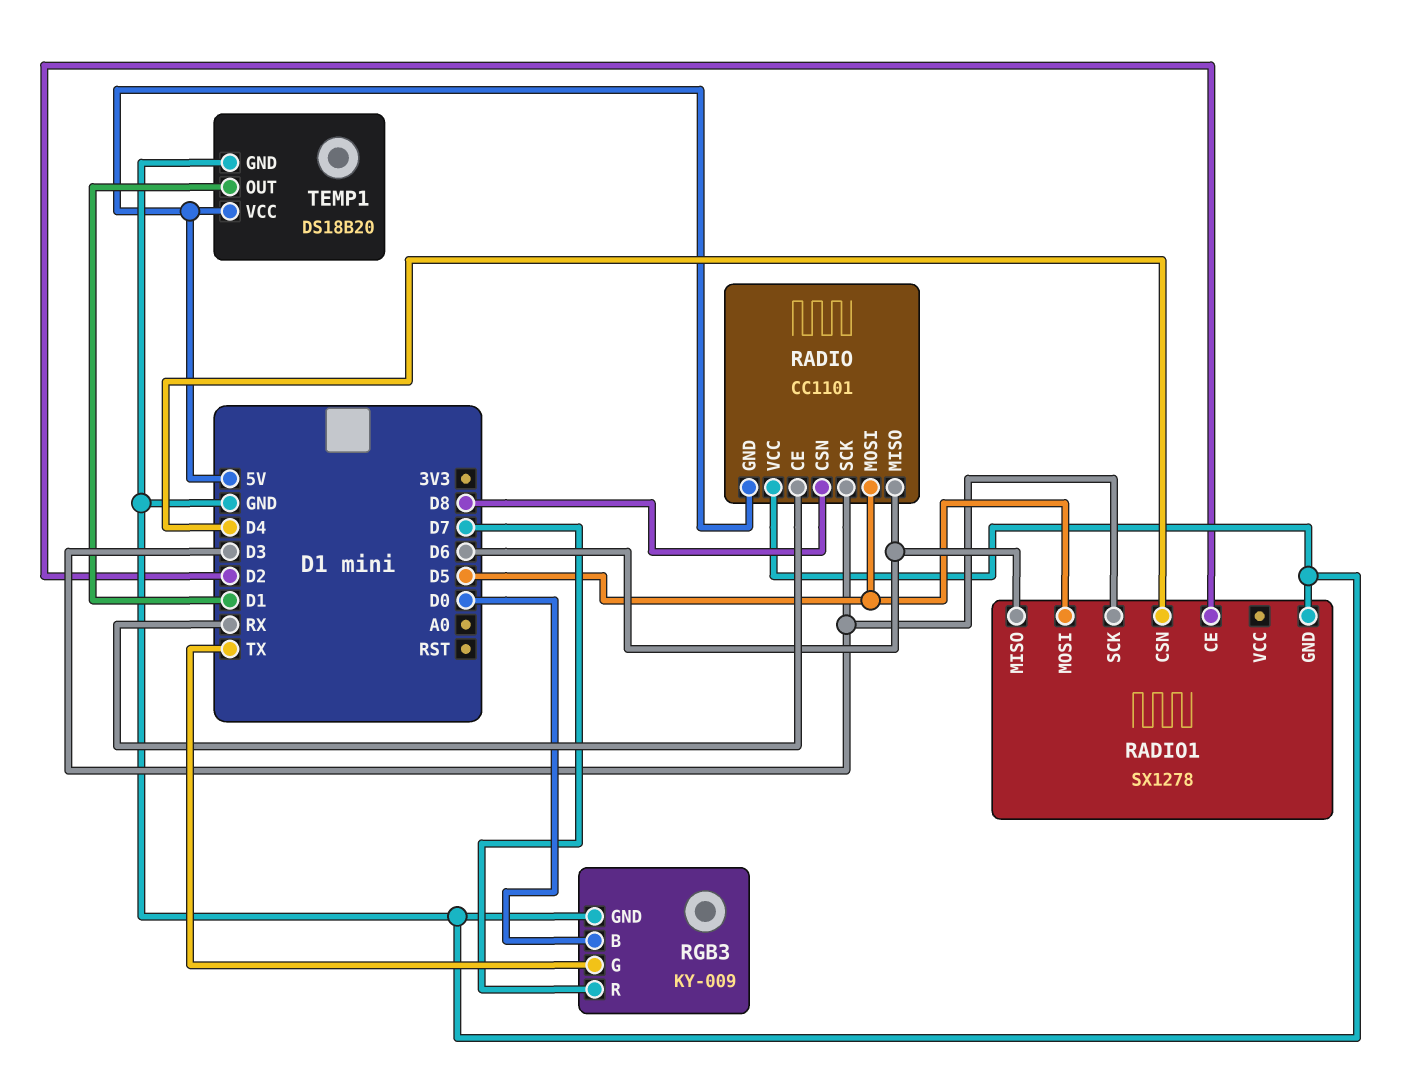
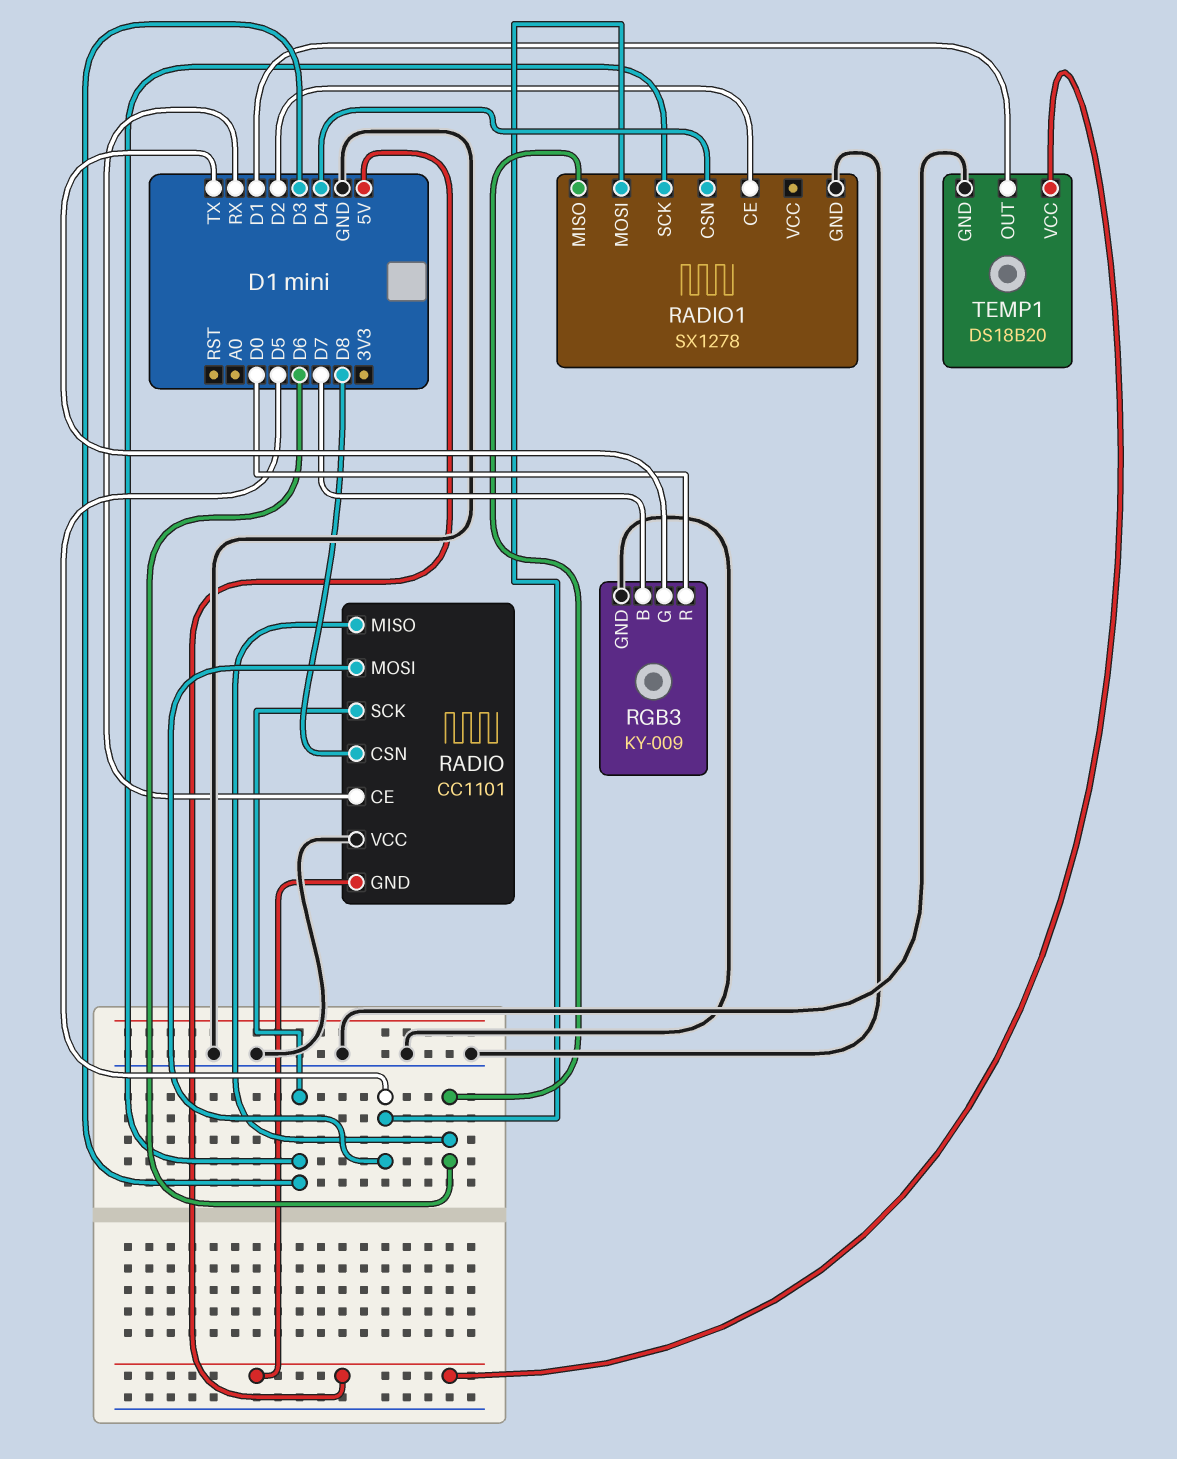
RGB3 pin B: D0 -> D7
RGB3 pin R: D7 -> D0

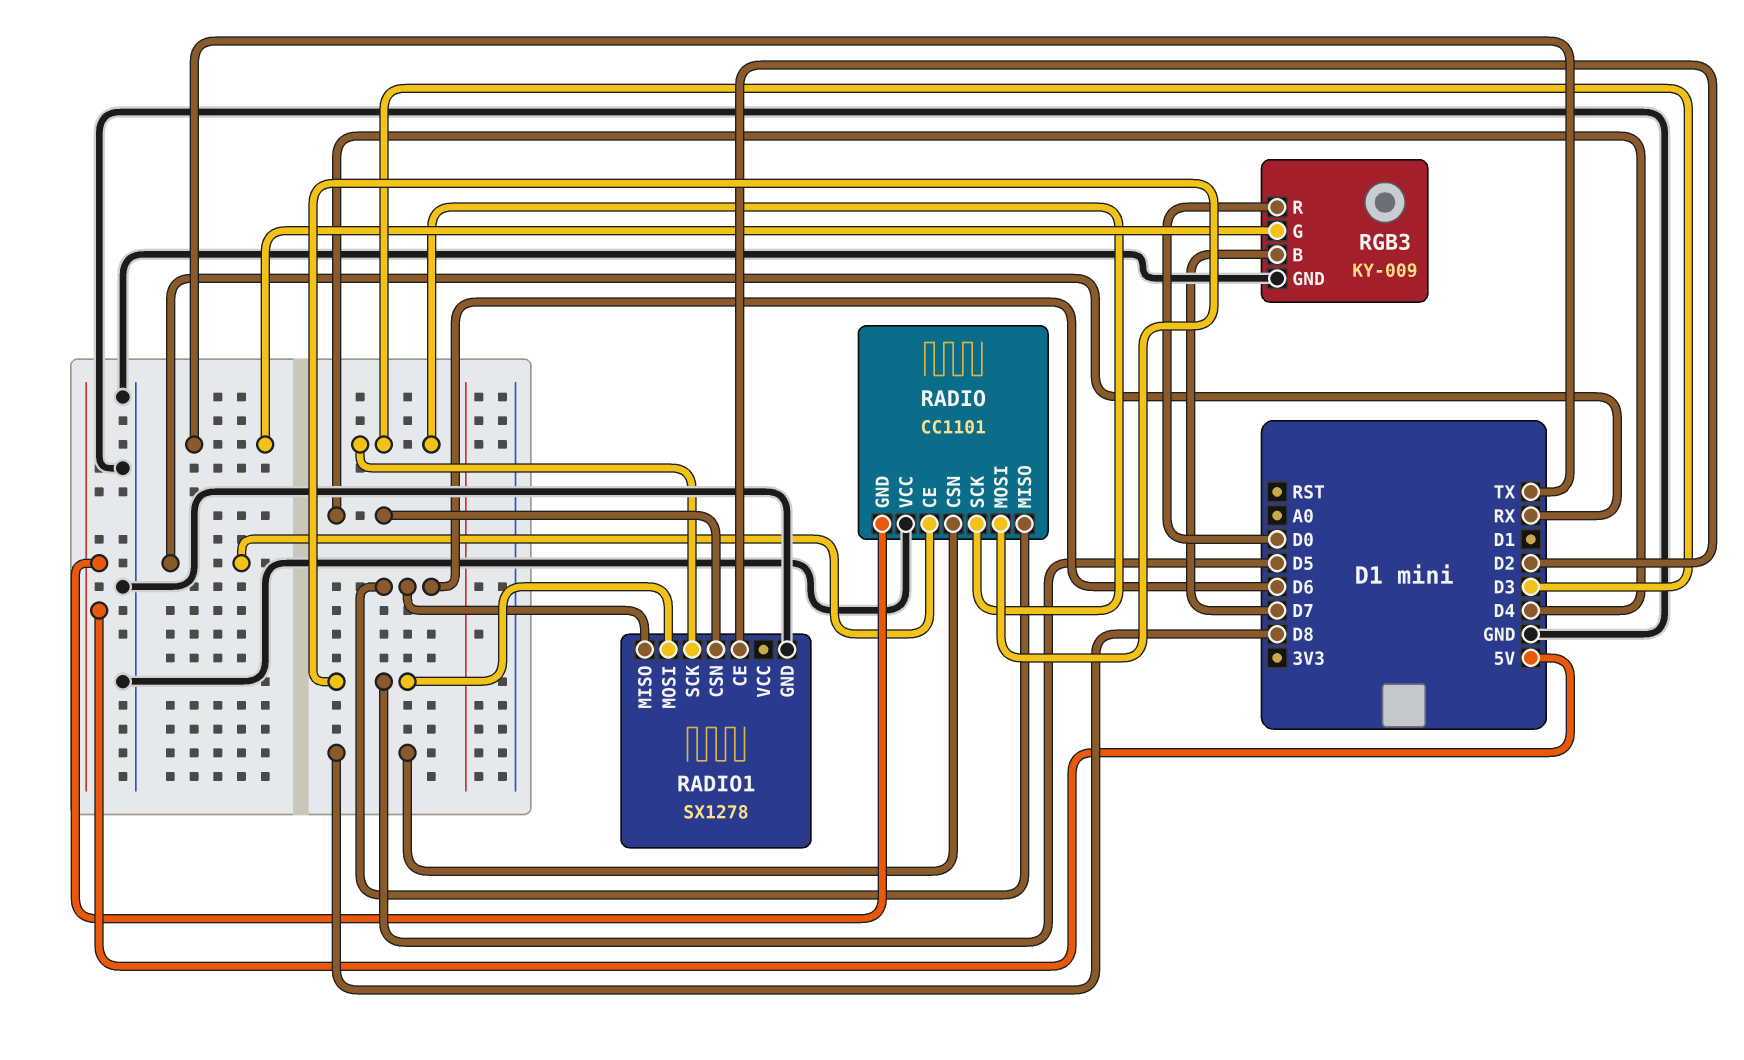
TEMP1: DS18B20 -> none
TEMP1 pin GND: GND -> none
TEMP1 pin OUT: D1 -> none
TEMP1 pin VCC: 5V -> none

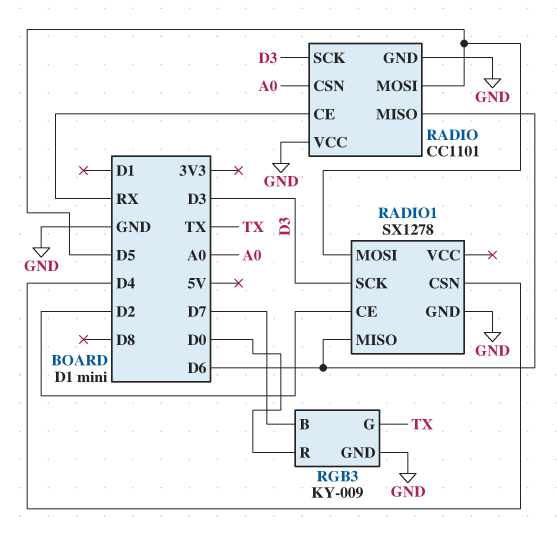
RADIO pin CSN: D8 -> A0
RADIO pin GND: 5V -> GND

